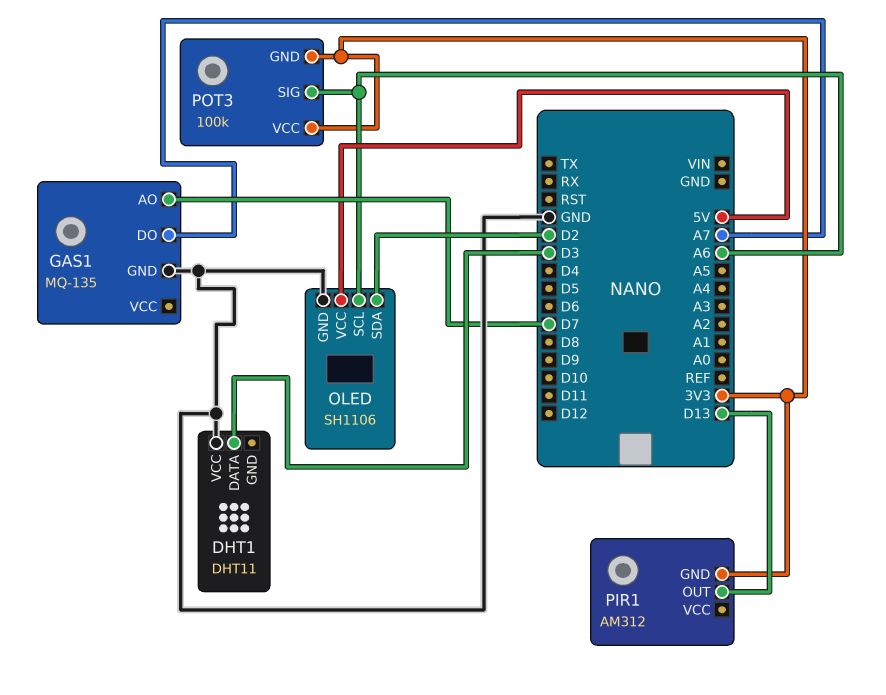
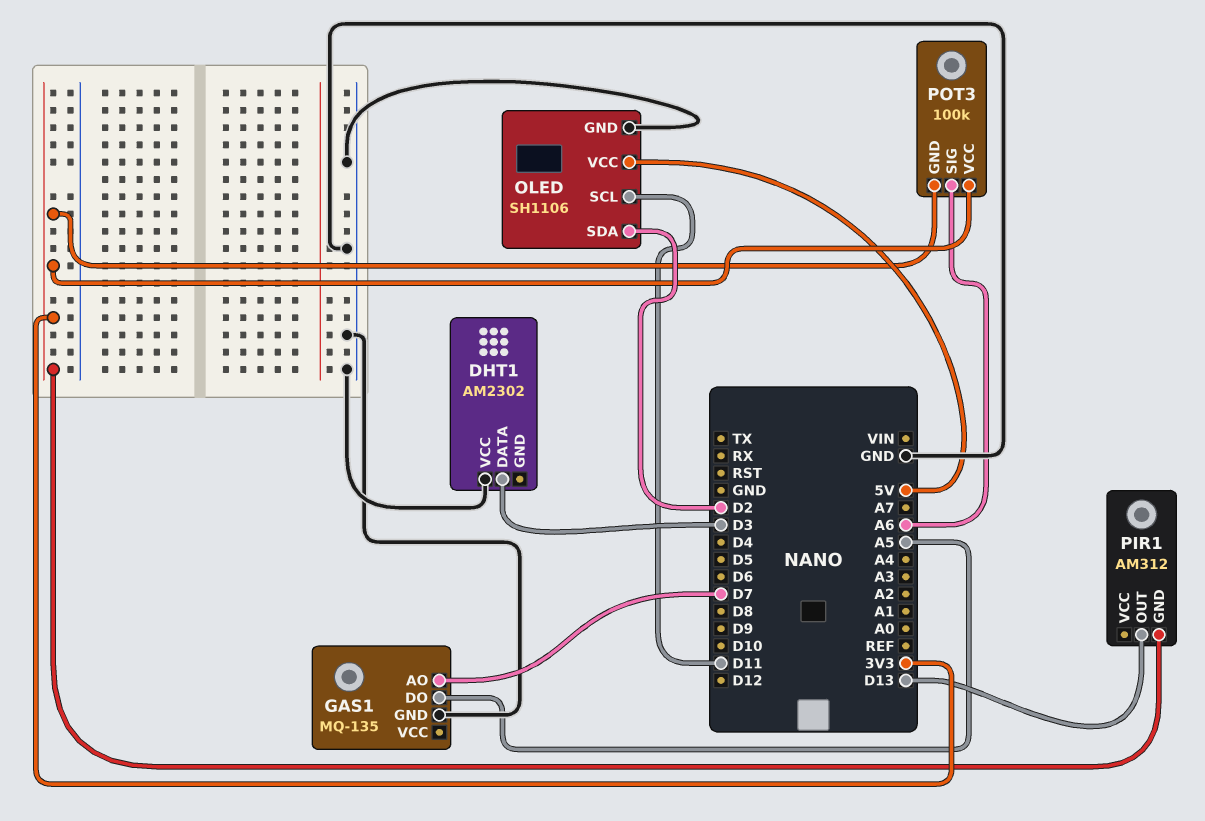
DHT1: DHT11 -> AM2302
GAS1 pin DO: A7 -> A5
OLED pin SCL: A6 -> D11

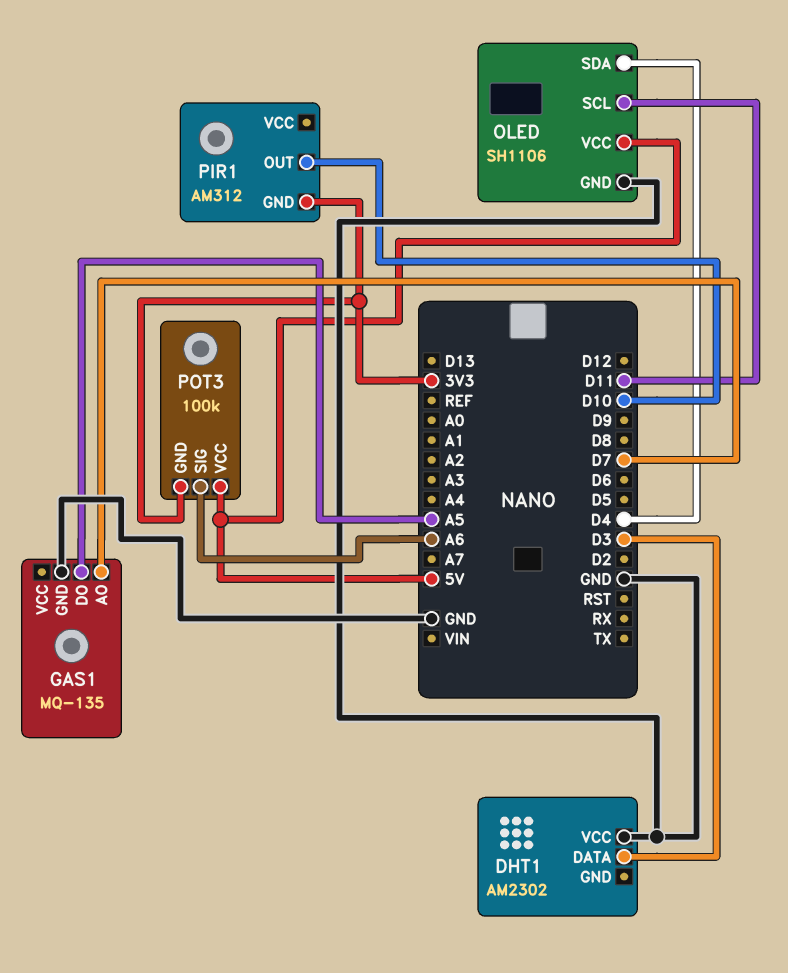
OLED pin SDA: D2 -> D4
PIR1 pin OUT: D13 -> D10
POT3 pin VCC: 3V3 -> 5V

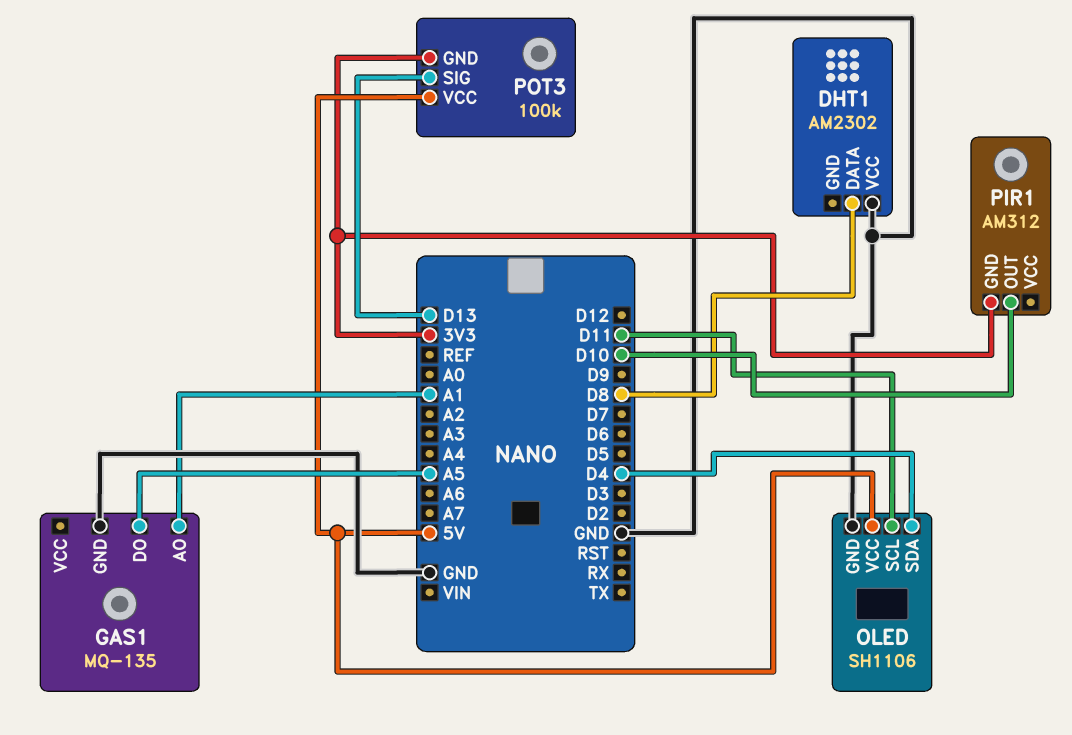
DHT1 pin DATA: D3 -> D8
GAS1 pin AO: D7 -> A1
POT3 pin SIG: A6 -> D13

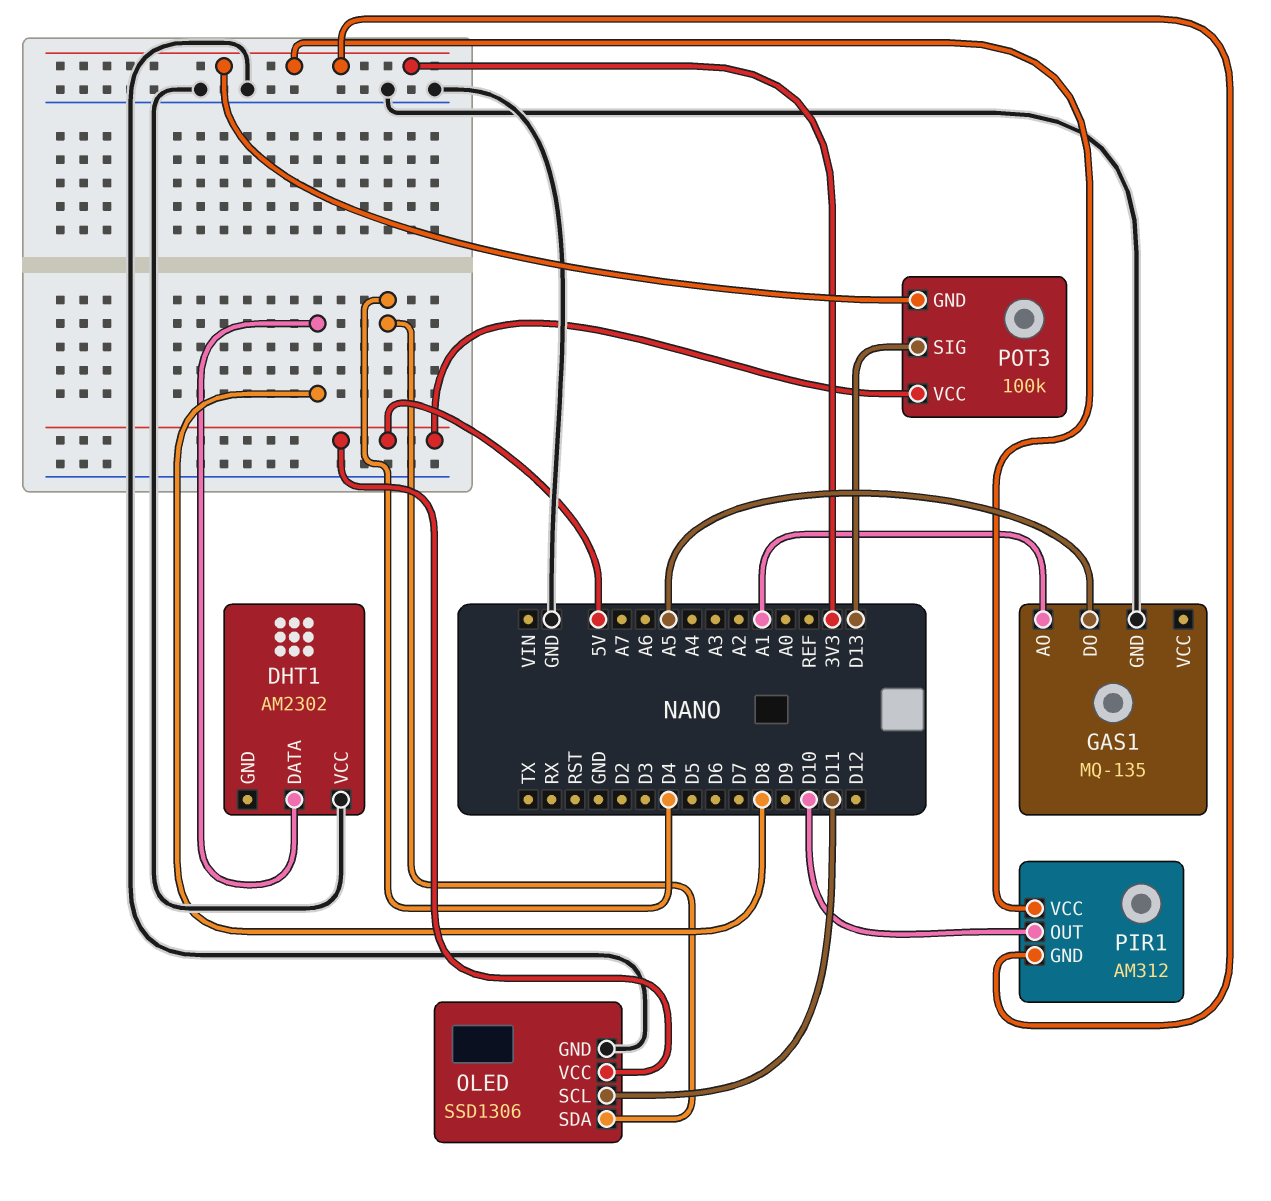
OLED: SH1106 -> SSD1306
PIR1 pin VCC: none -> 3V3

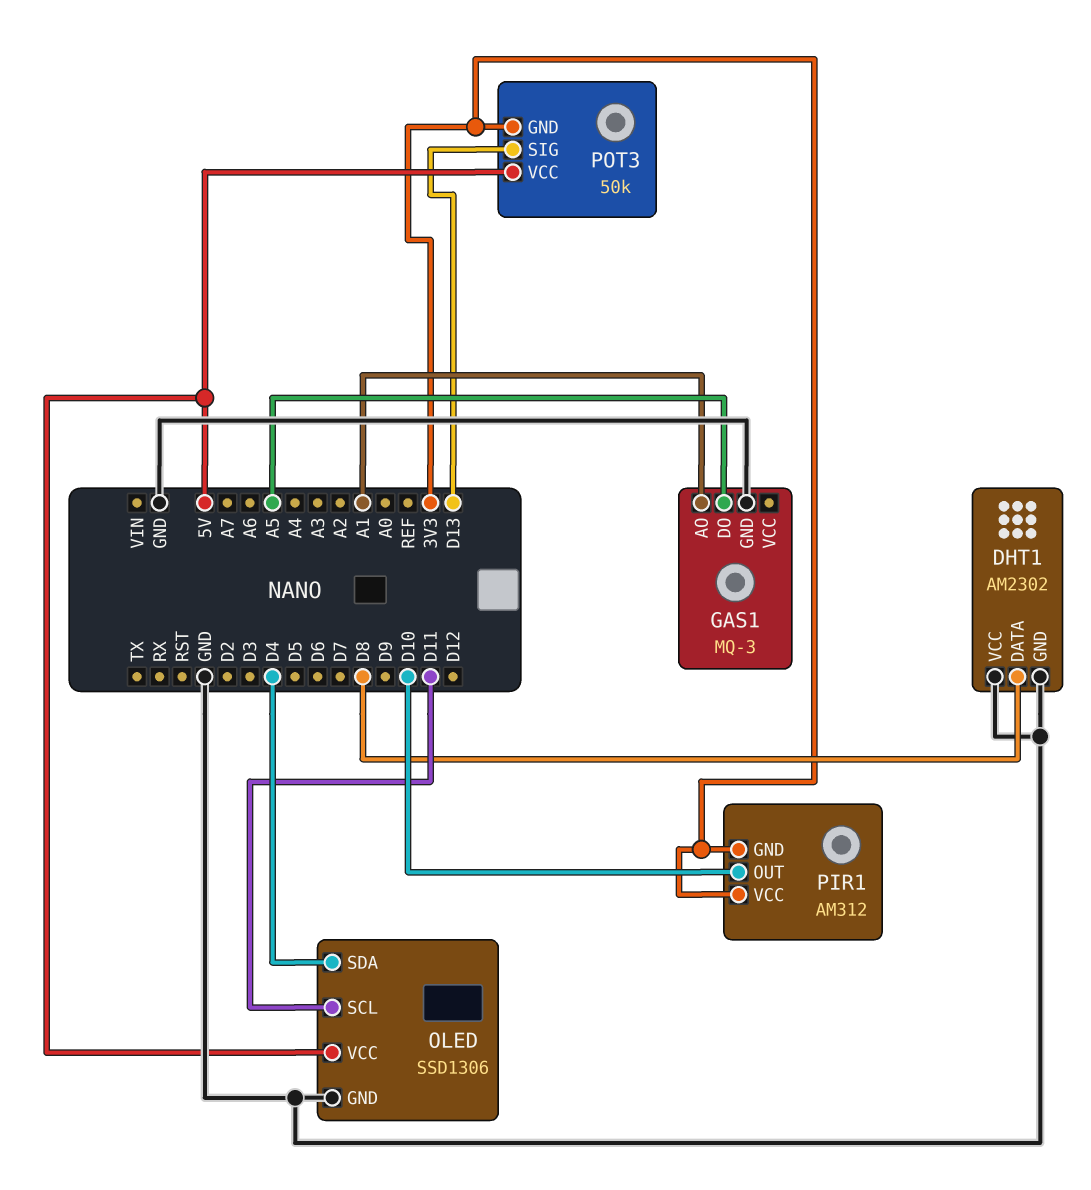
DHT1 pin GND: none -> GND
GAS1: MQ-135 -> MQ-3
POT3: 100k -> 50k

